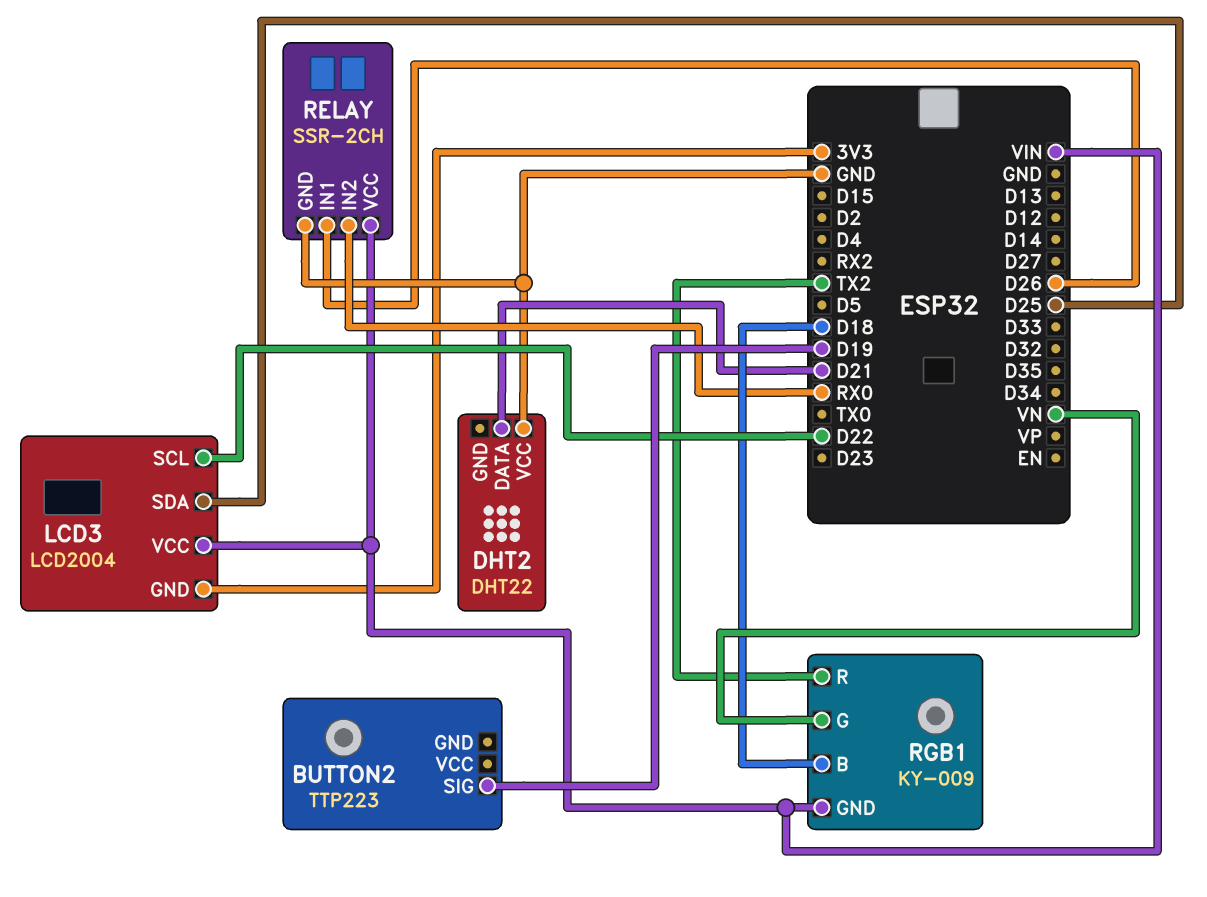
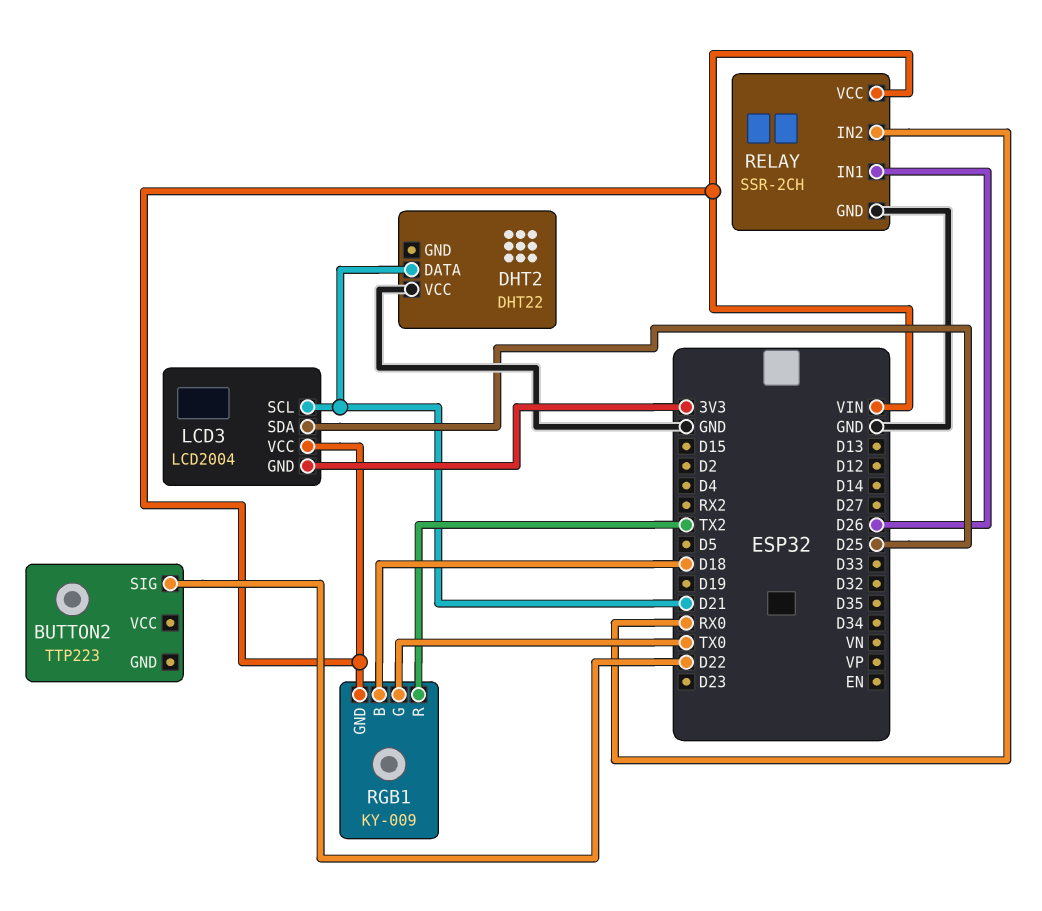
BUTTON2 pin SIG: D19 -> D22
LCD3 pin SCL: D22 -> D21
RGB1 pin G: VN -> TX0

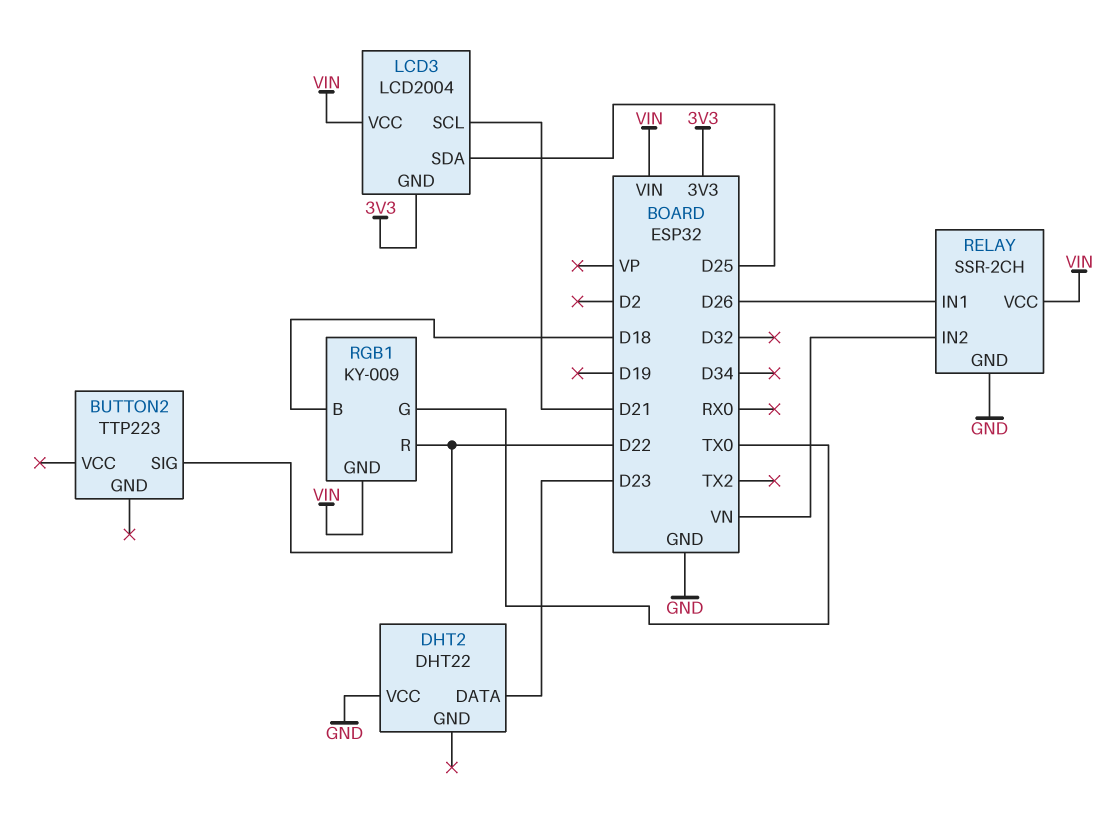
DHT2 pin DATA: D21 -> D23
RELAY pin IN2: RX0 -> VN
RGB1 pin R: TX2 -> D22

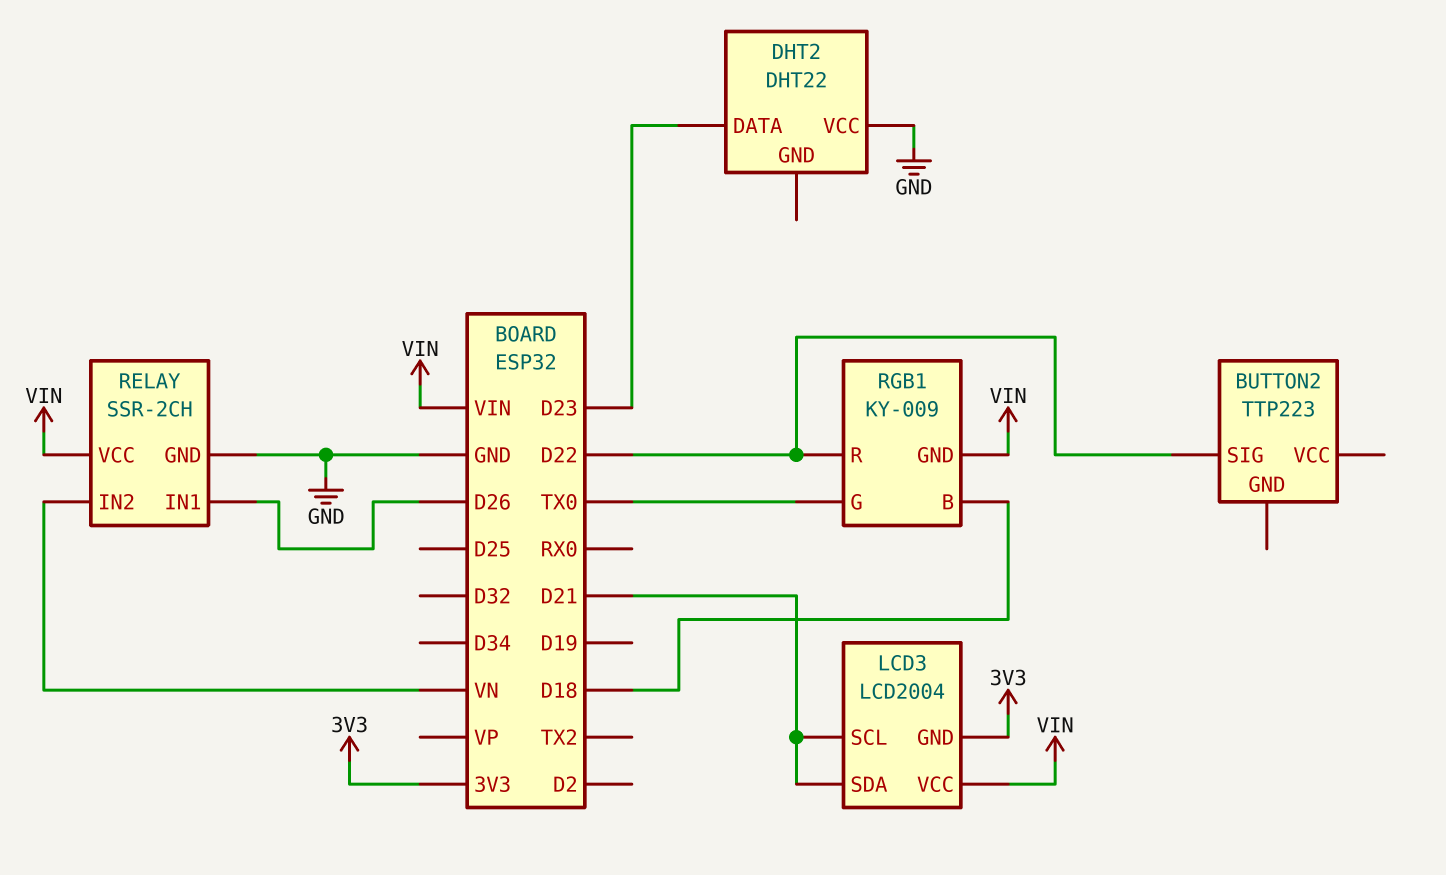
LCD3 pin SDA: D25 -> D21

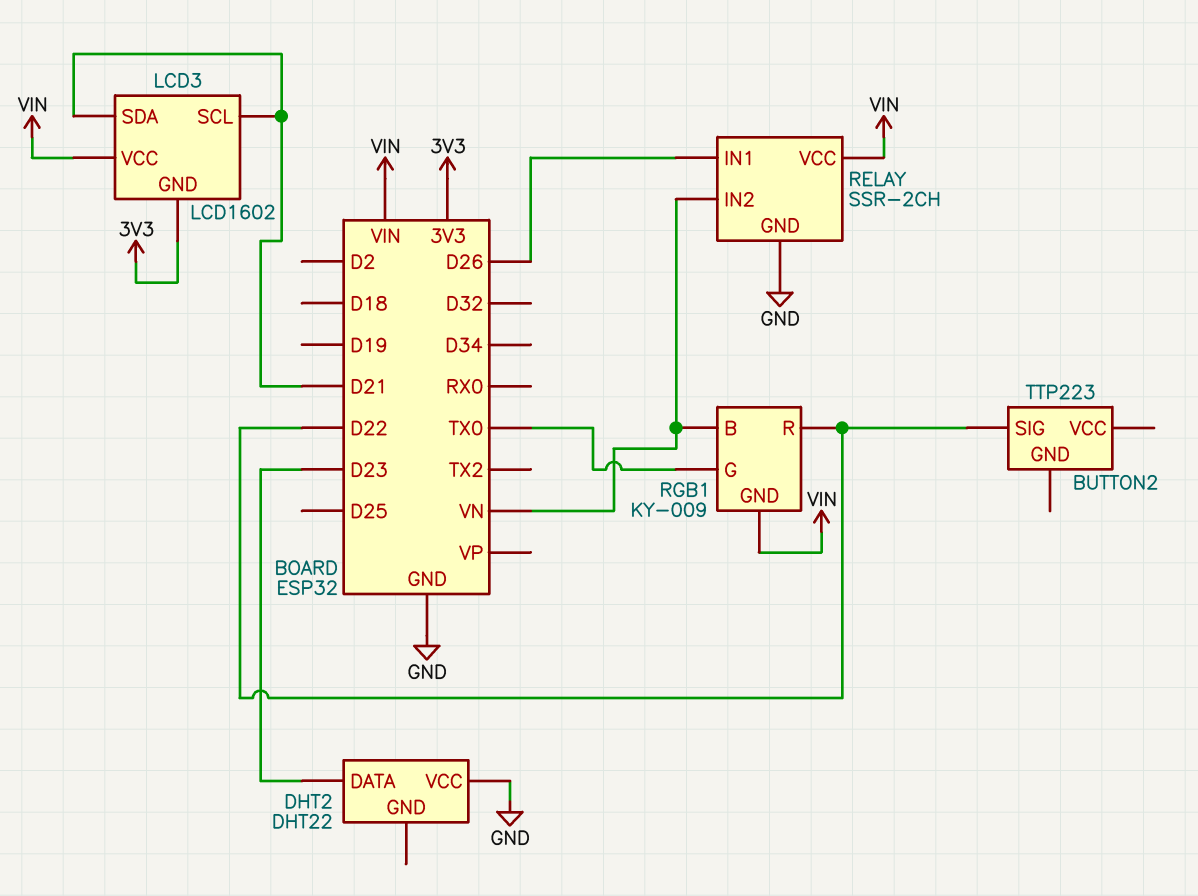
LCD3: LCD2004 -> LCD1602
RGB1 pin B: D18 -> VN

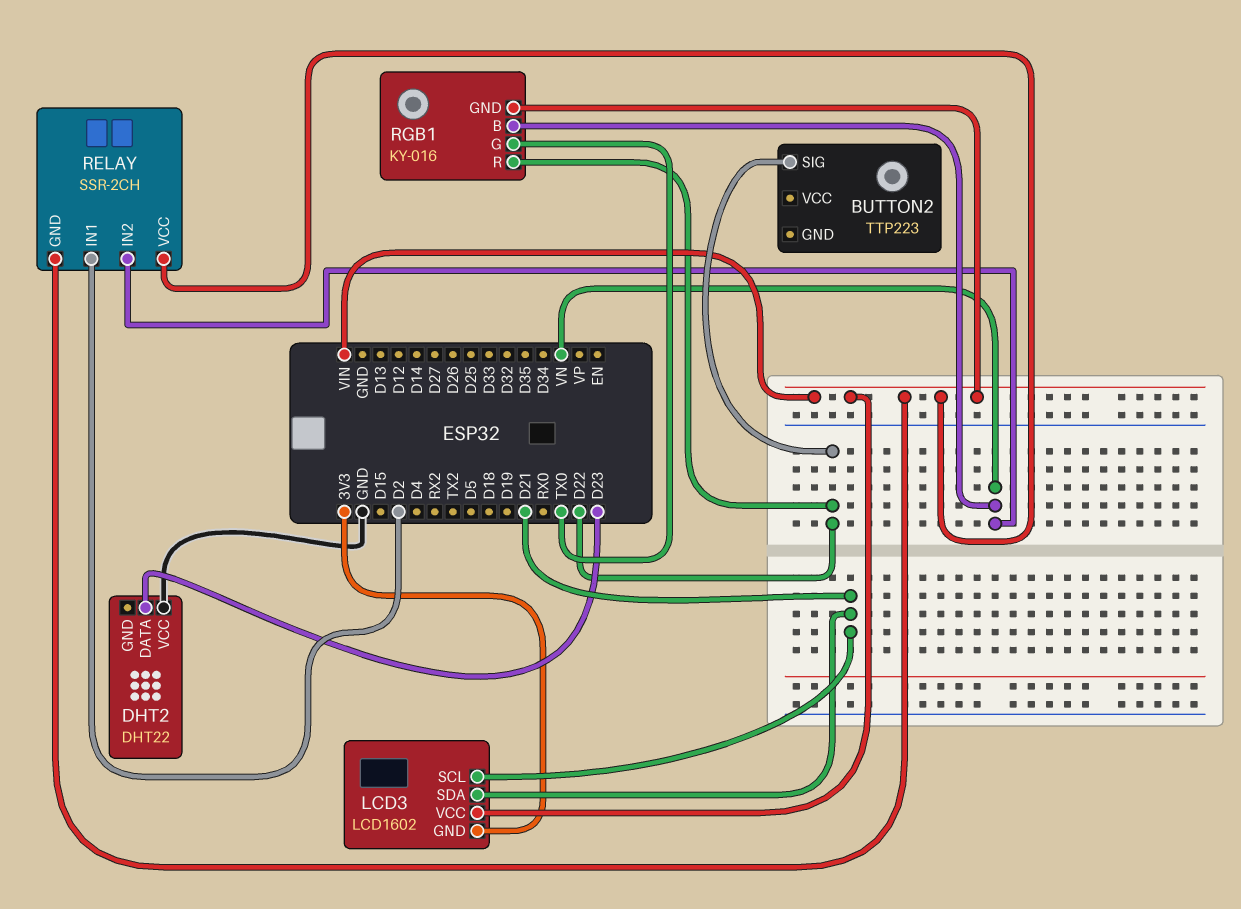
RELAY pin GND: GND -> VIN
RELAY pin IN1: D26 -> D2
RGB1: KY-009 -> KY-016

